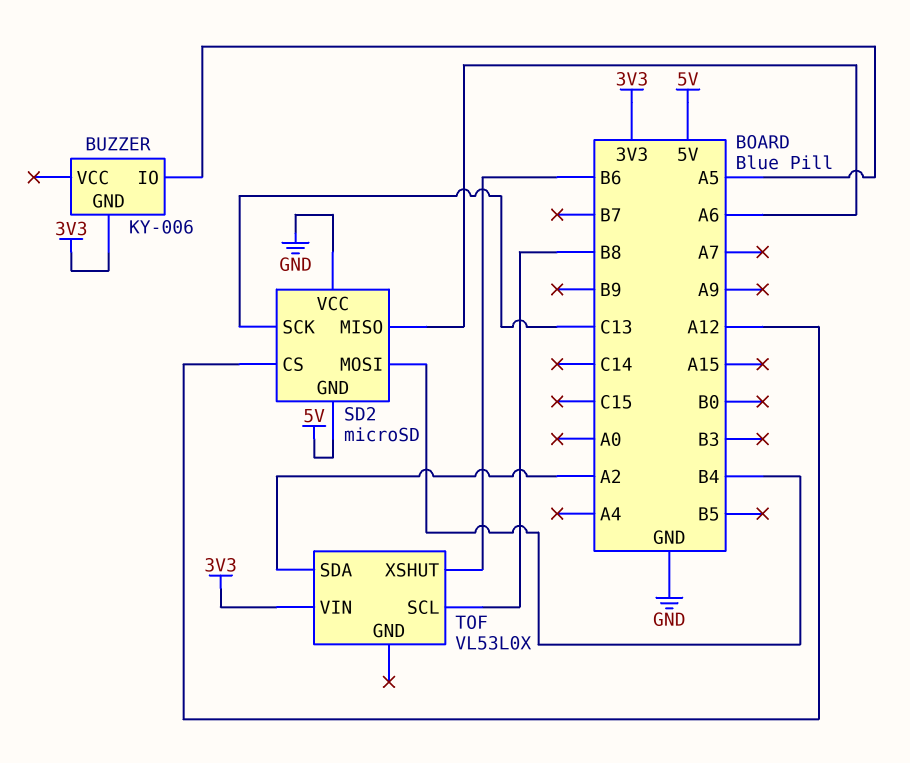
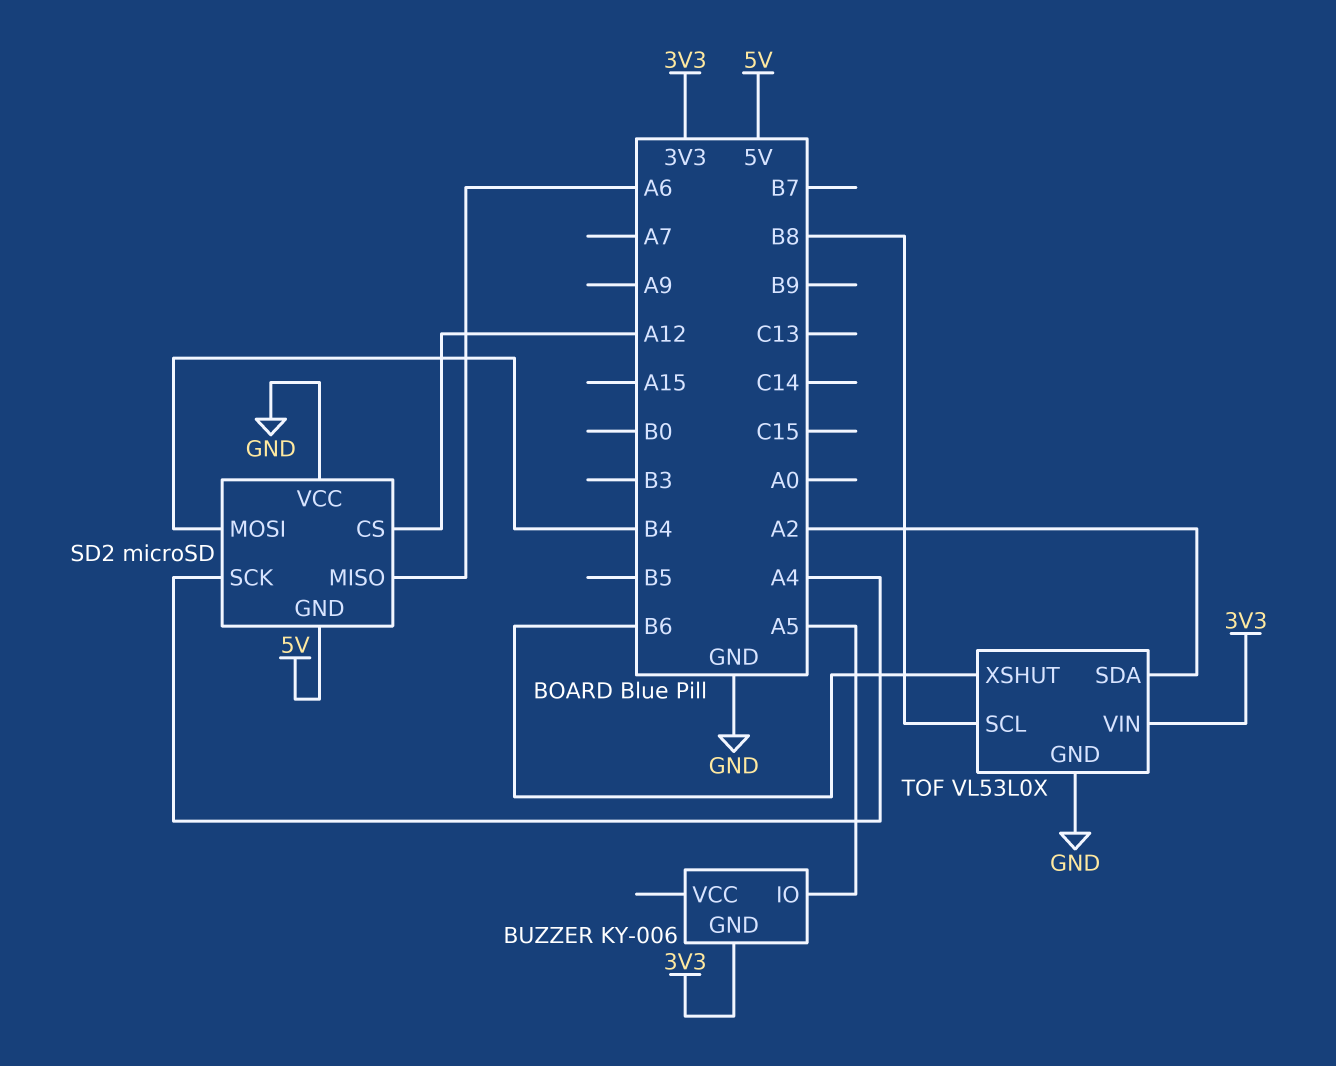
SD2 pin SCK: C13 -> A4
TOF pin GND: none -> GND

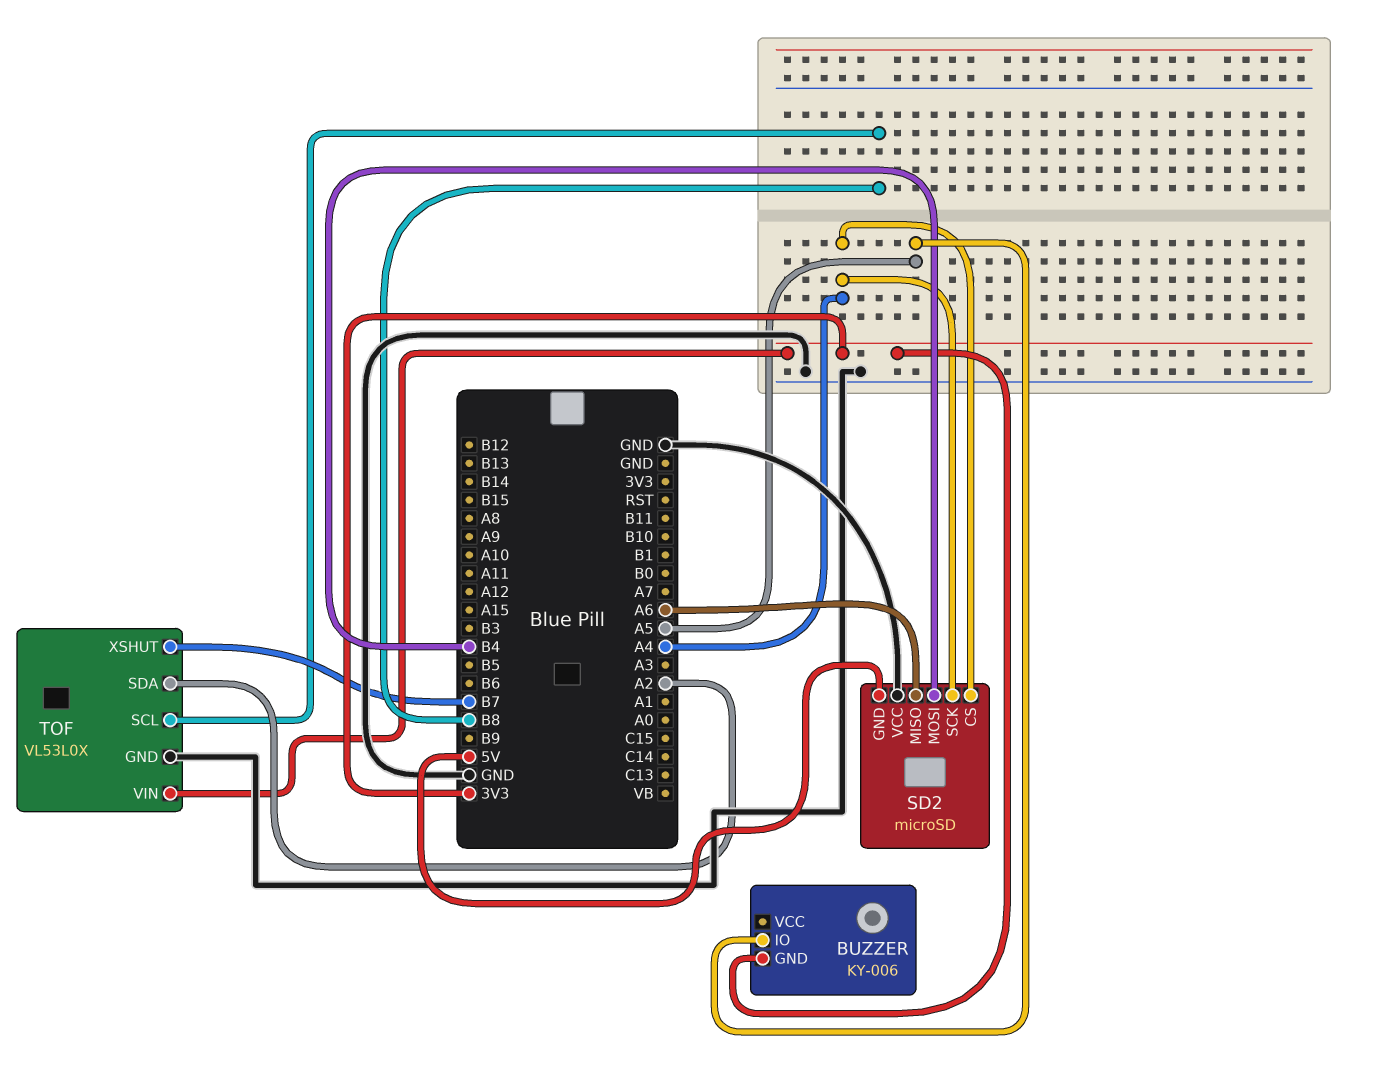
SD2 pin CS: A12 -> A4
TOF pin XSHUT: B6 -> B7

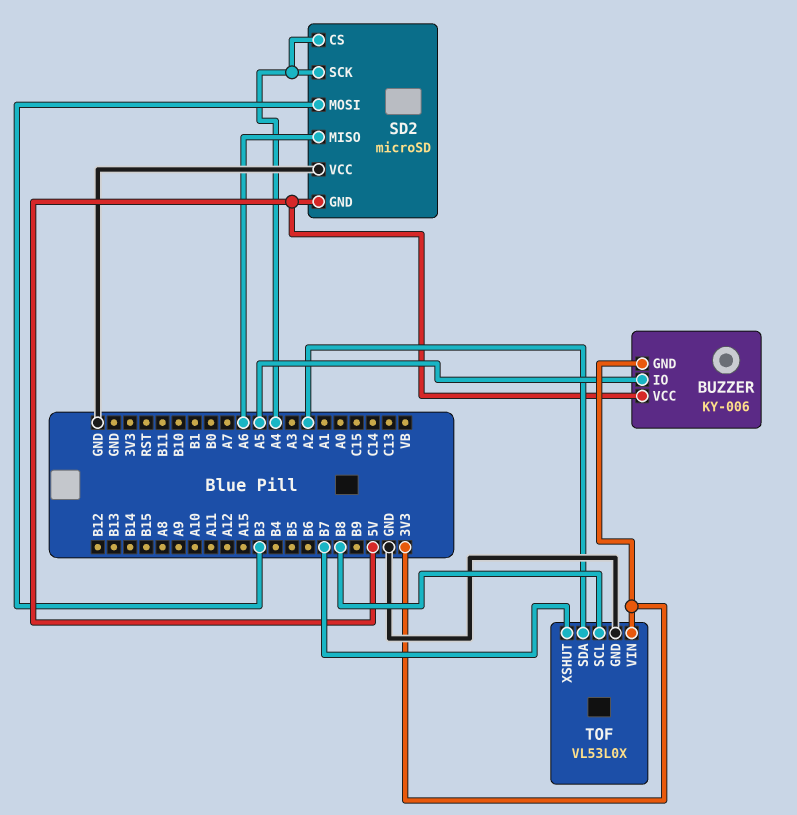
BUZZER pin VCC: none -> 5V
SD2 pin MOSI: B4 -> B3

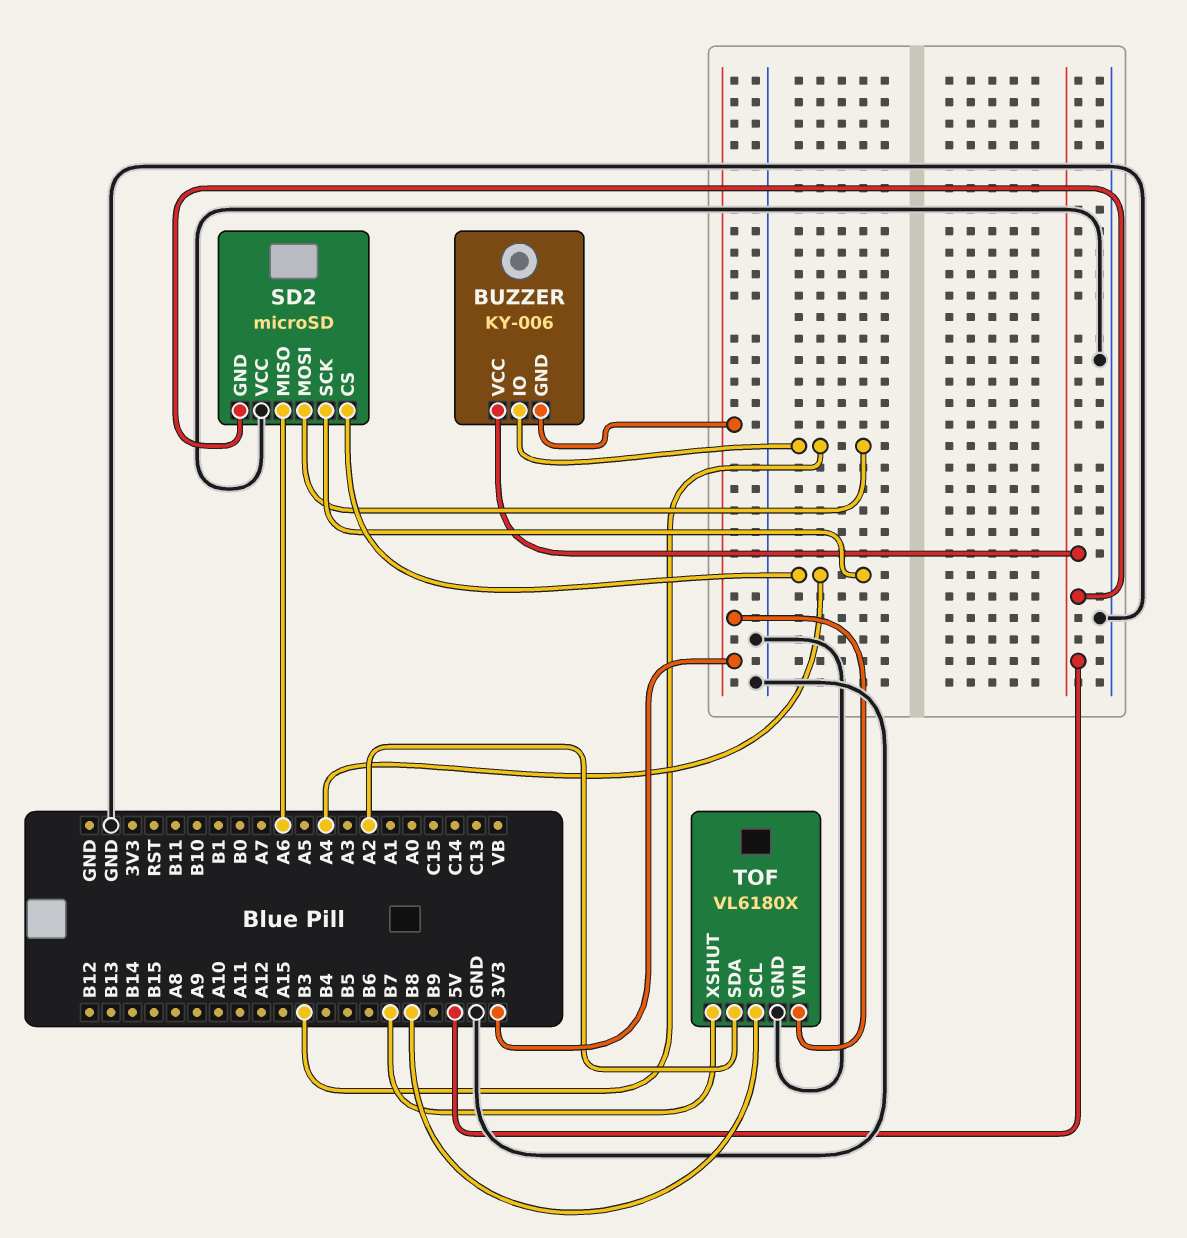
BUZZER pin IO: A5 -> B3
TOF: VL53L0X -> VL6180X

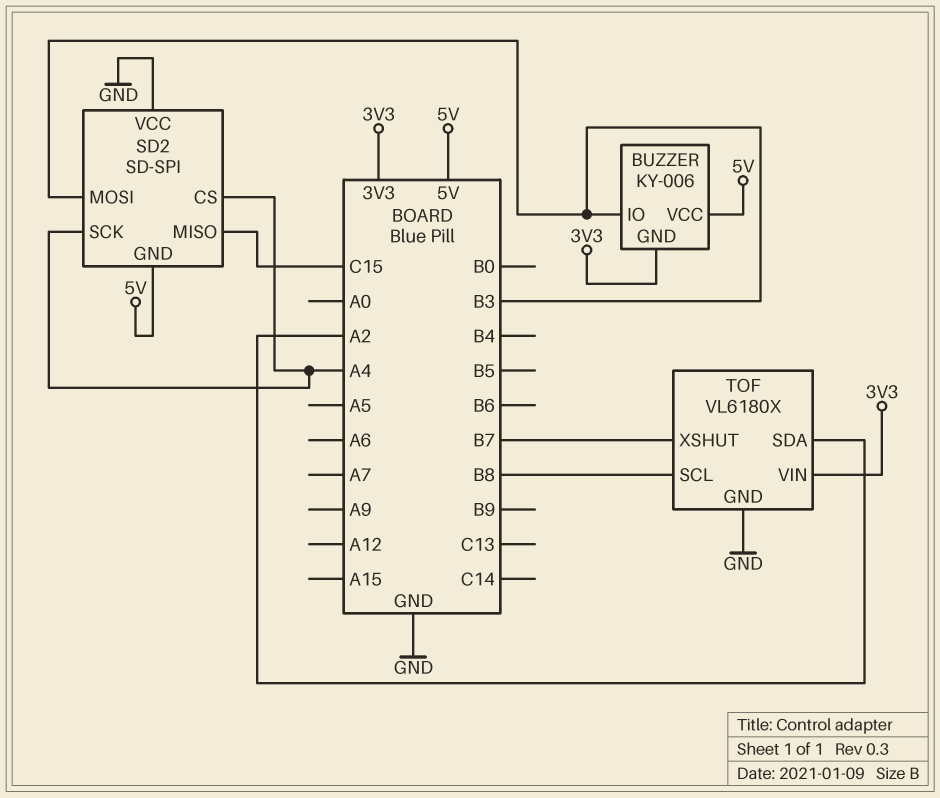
SD2: microSD -> SD-SPI
SD2 pin MISO: A6 -> C15

